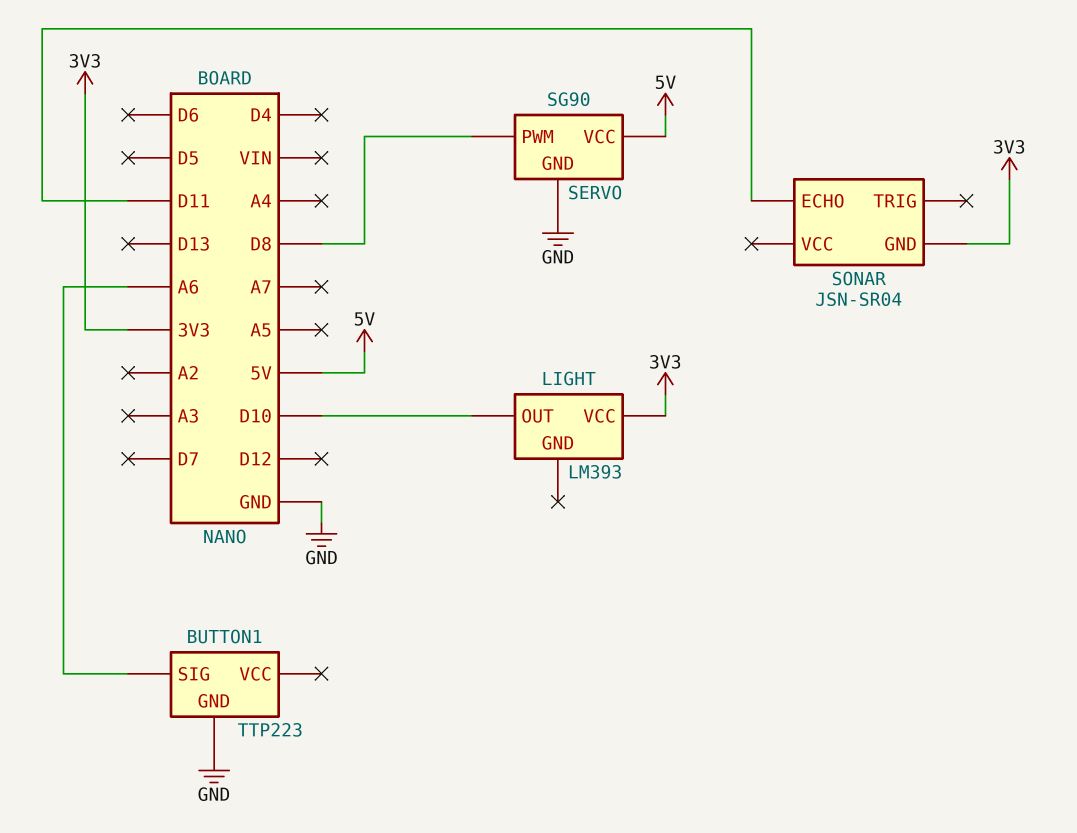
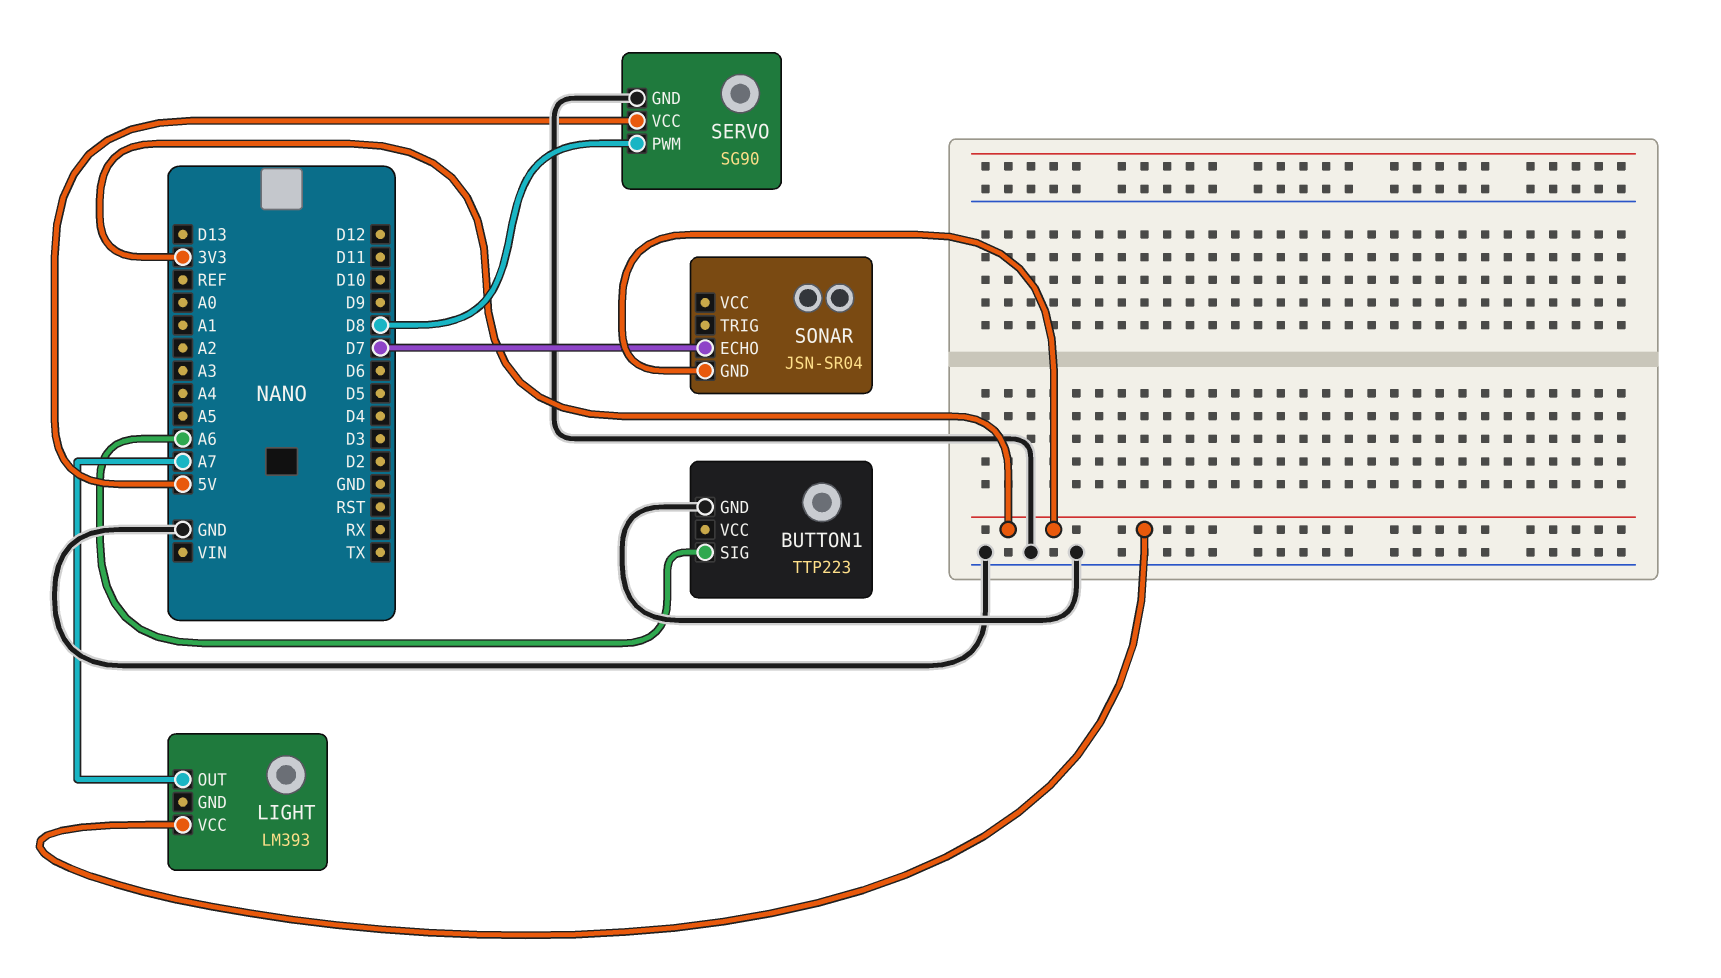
LIGHT pin OUT: D10 -> A7
SONAR pin ECHO: D11 -> D7

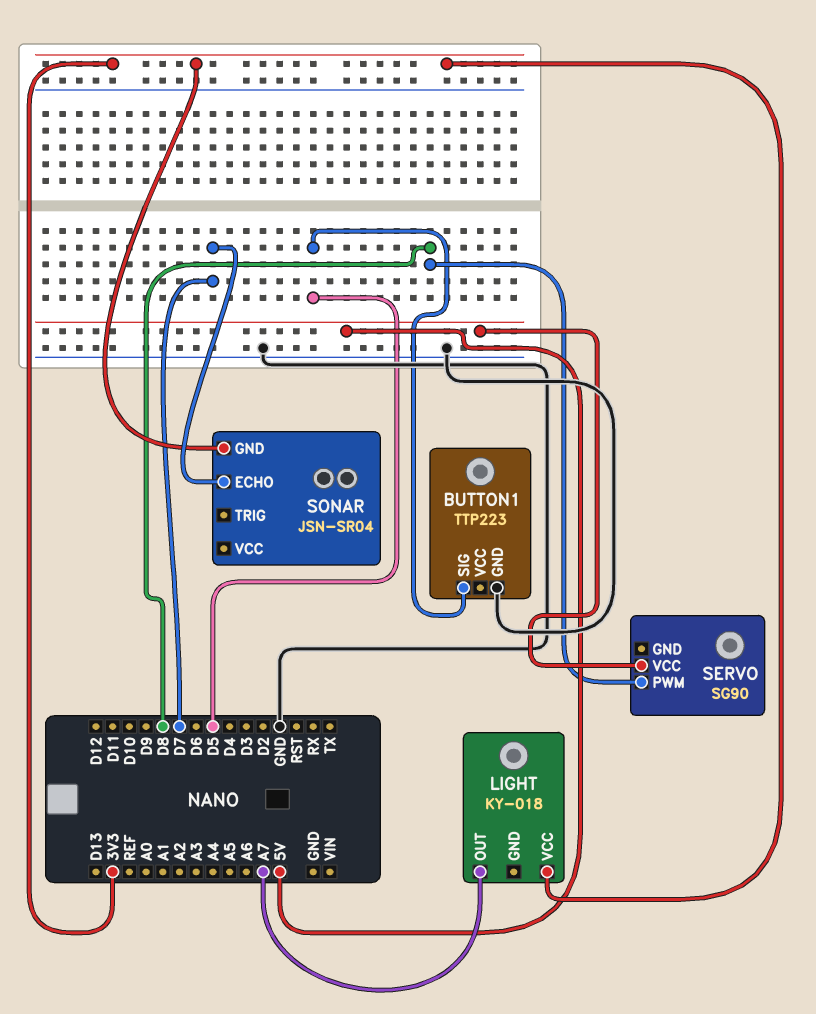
BUTTON1 pin SIG: A6 -> D5
LIGHT: LM393 -> KY-018
SERVO pin GND: GND -> none

